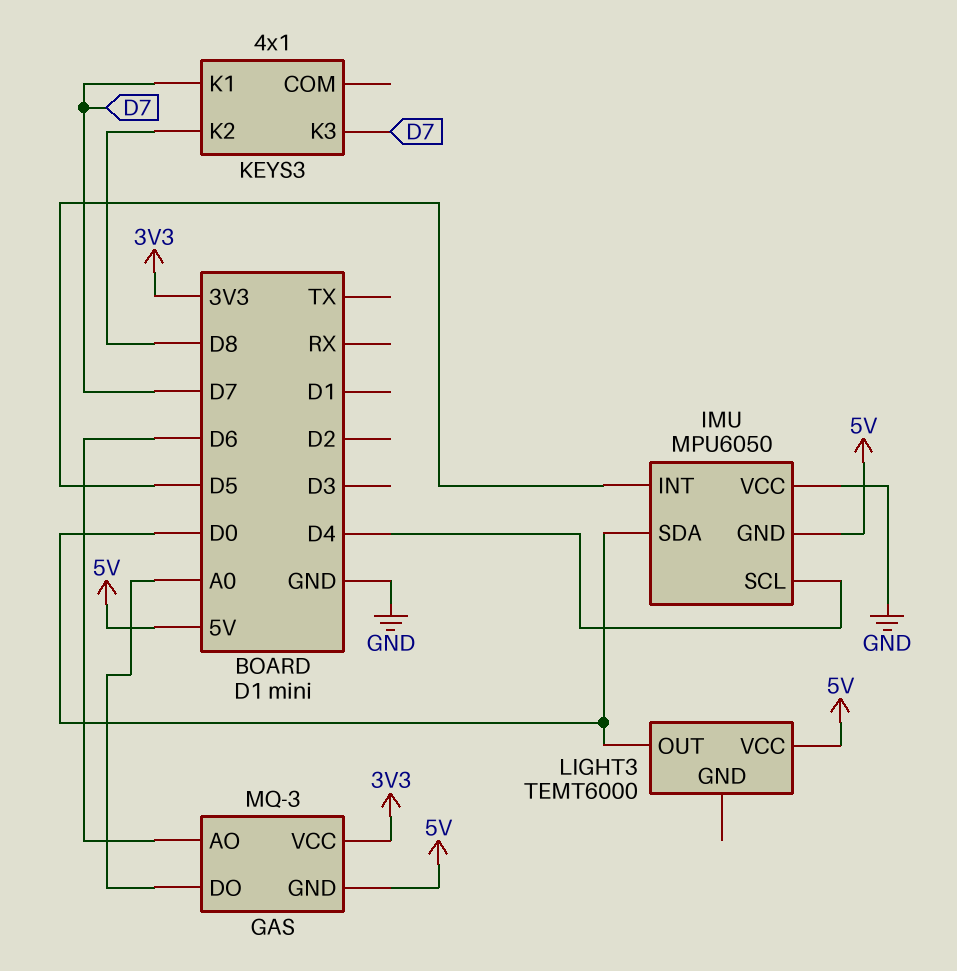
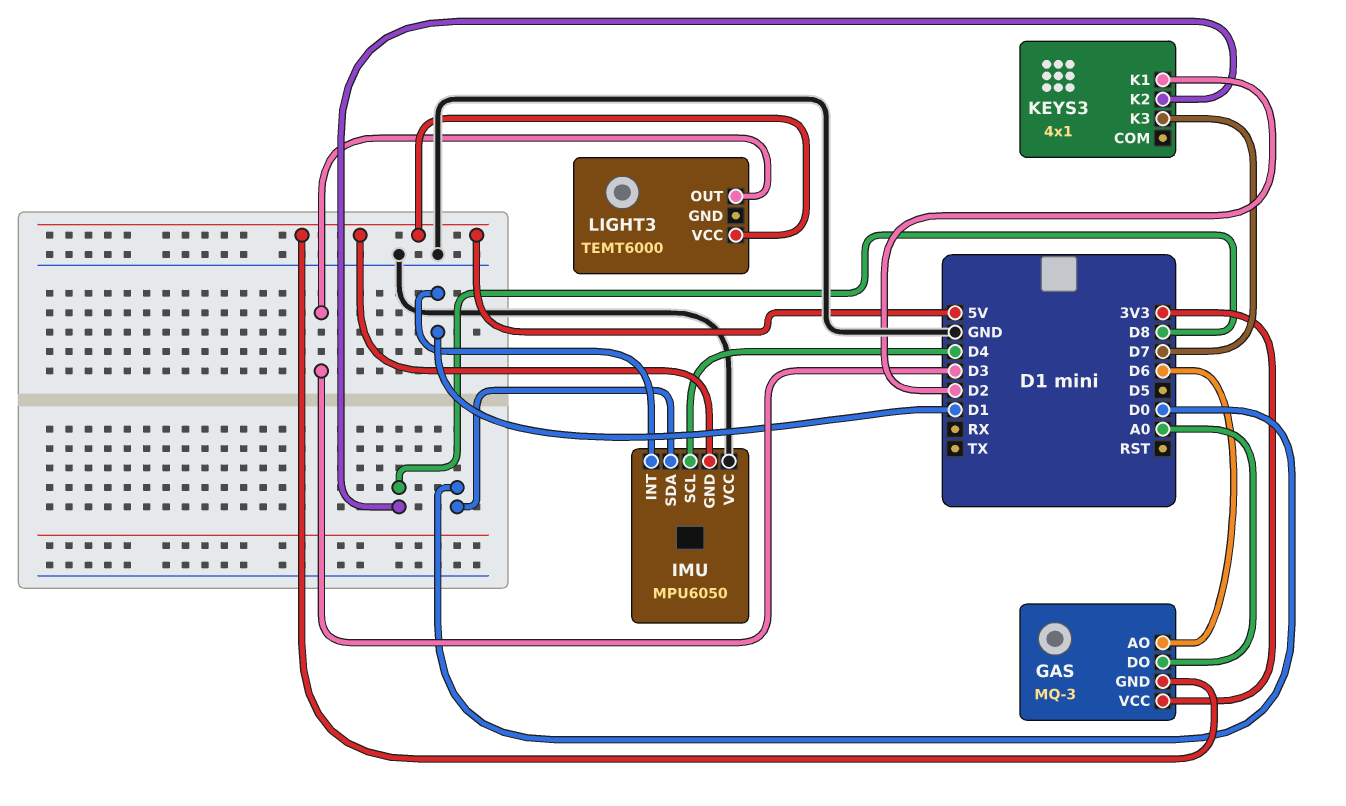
IMU pin INT: D5 -> D1
KEYS3 pin K1: D7 -> D2
LIGHT3 pin OUT: D0 -> D3

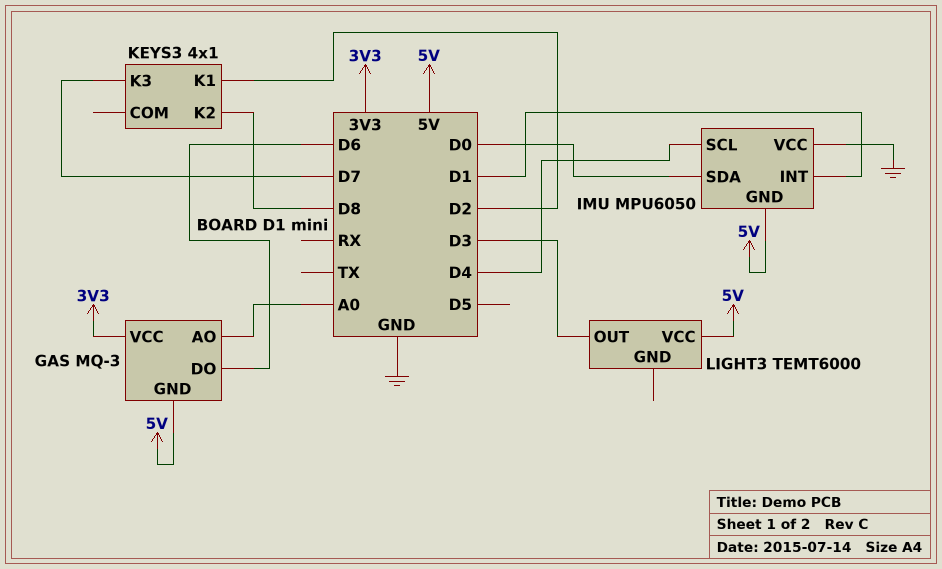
GAS pin AO: D6 -> A0
GAS pin DO: A0 -> D6

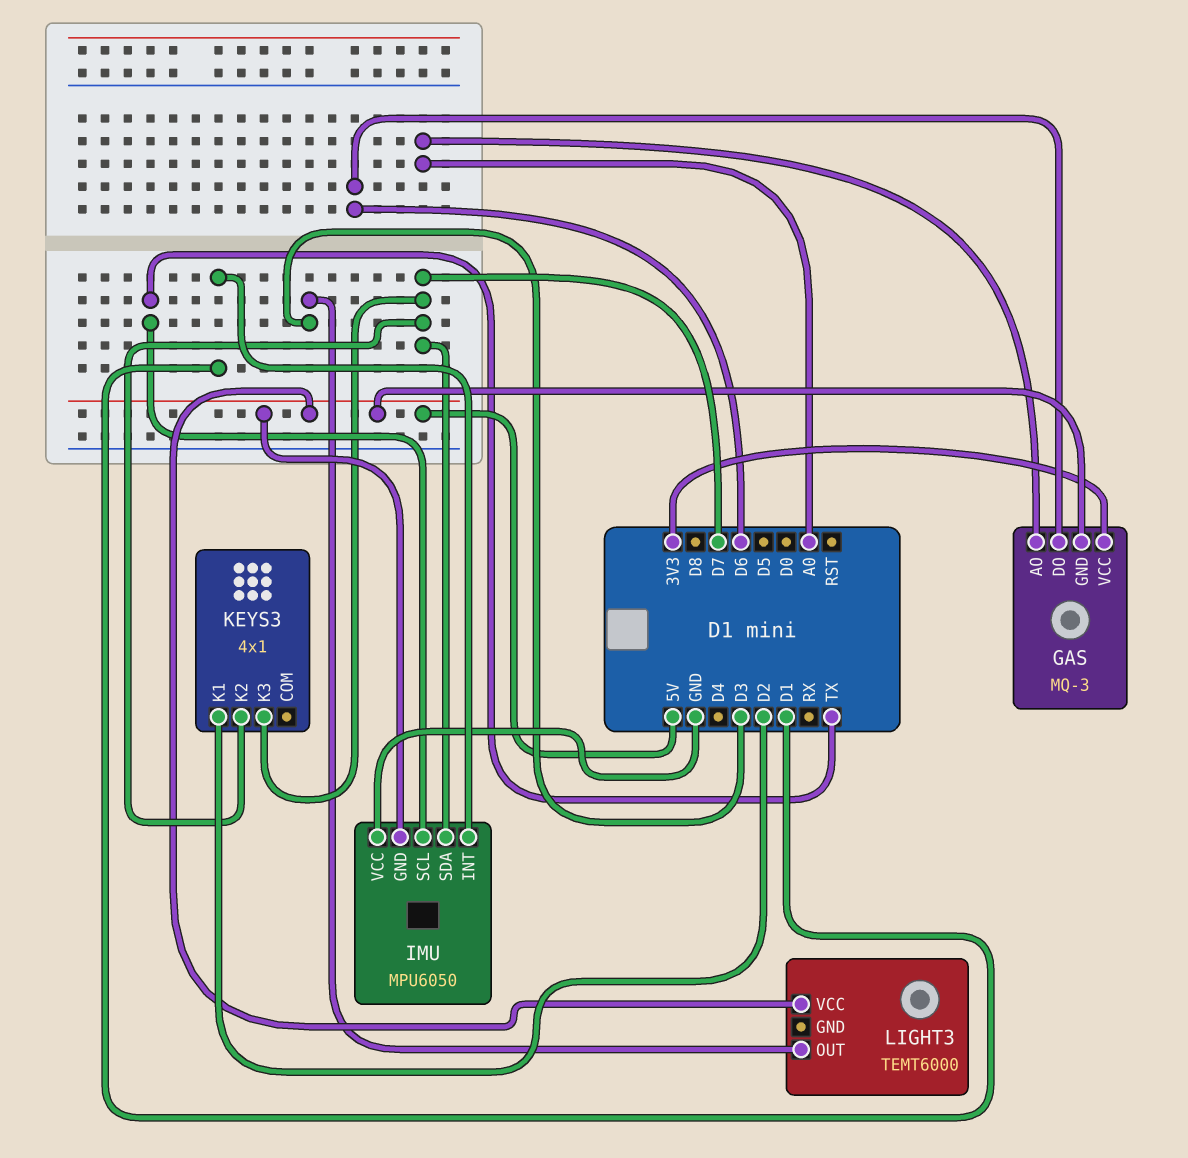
IMU pin SCL: D4 -> TX
IMU pin SDA: D0 -> D7
KEYS3 pin K2: D8 -> D7

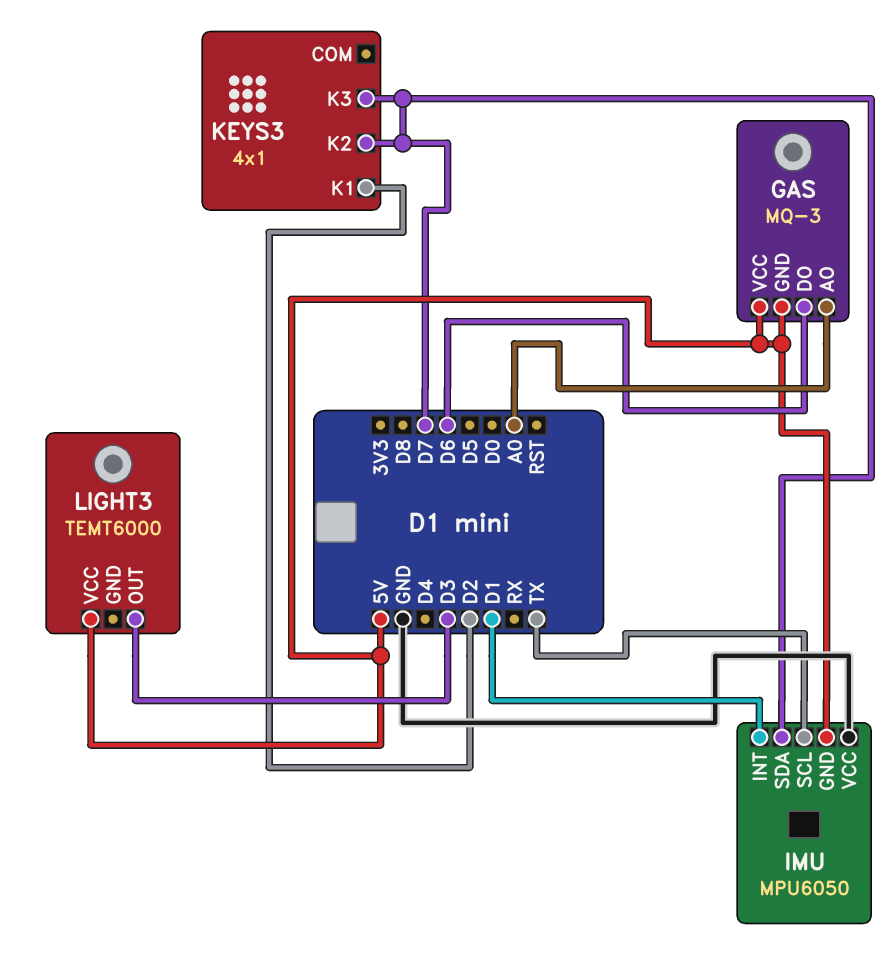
GAS pin VCC: 3V3 -> 5V

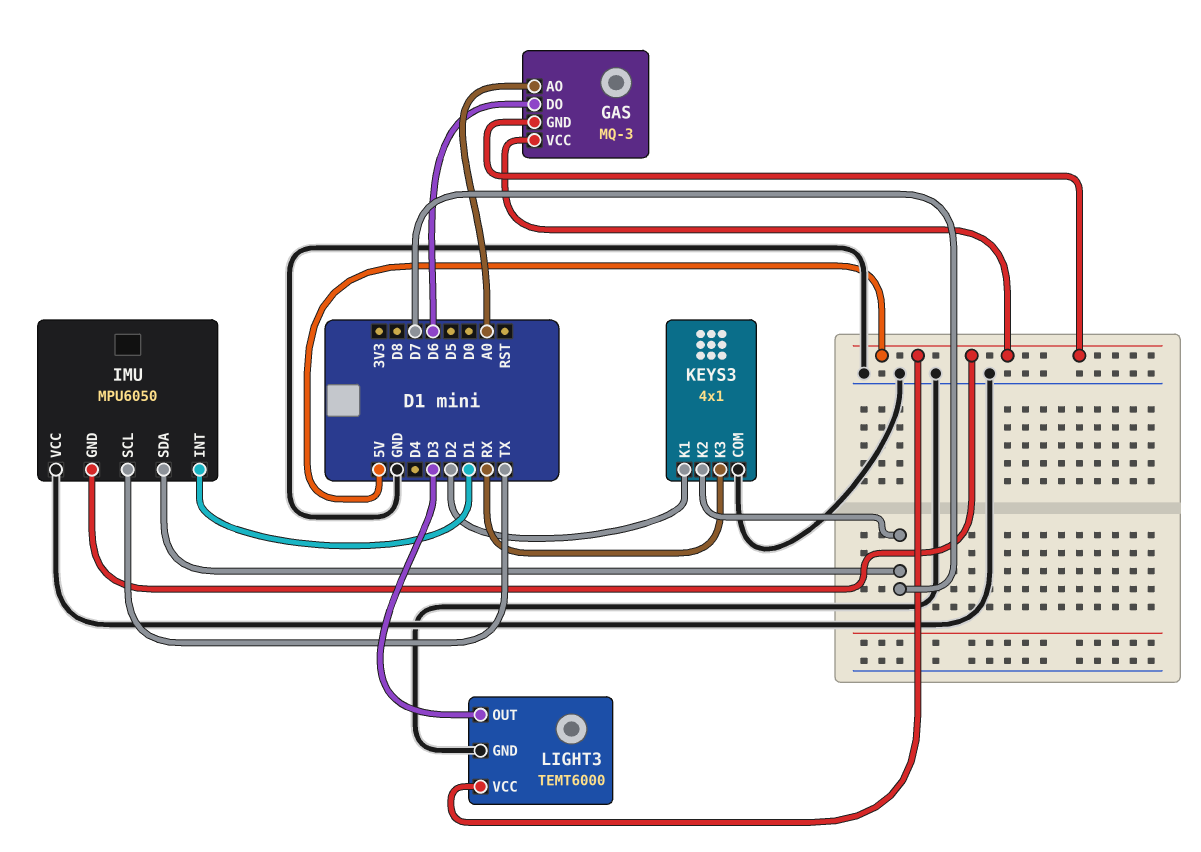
KEYS3 pin COM: none -> GND
KEYS3 pin K3: D7 -> RX
LIGHT3 pin GND: none -> GND

